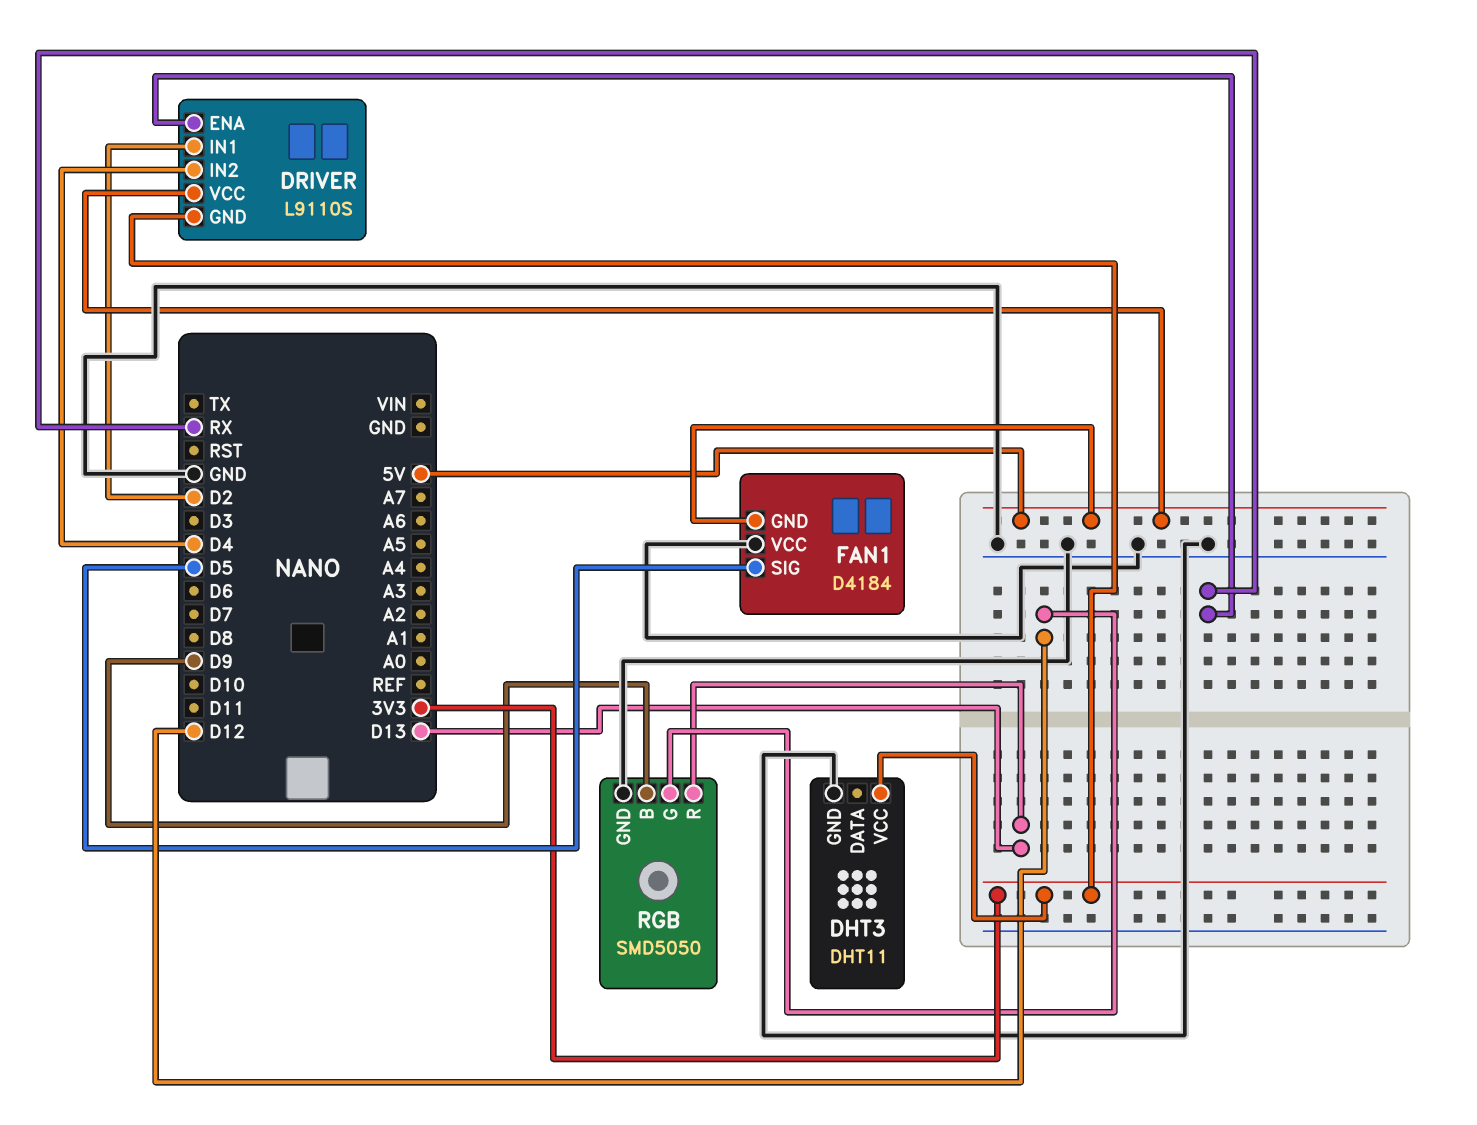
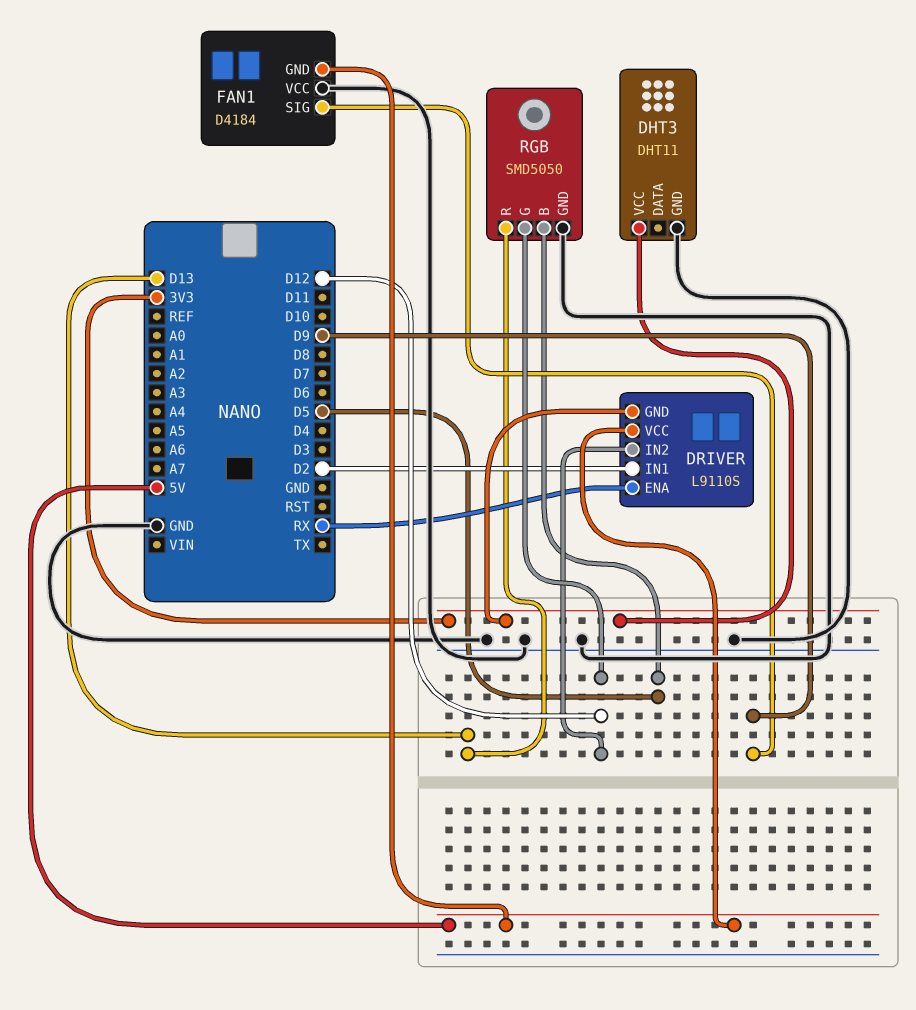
DRIVER pin IN2: D4 -> D12
FAN1 pin SIG: D5 -> D9
RGB pin B: D9 -> D5

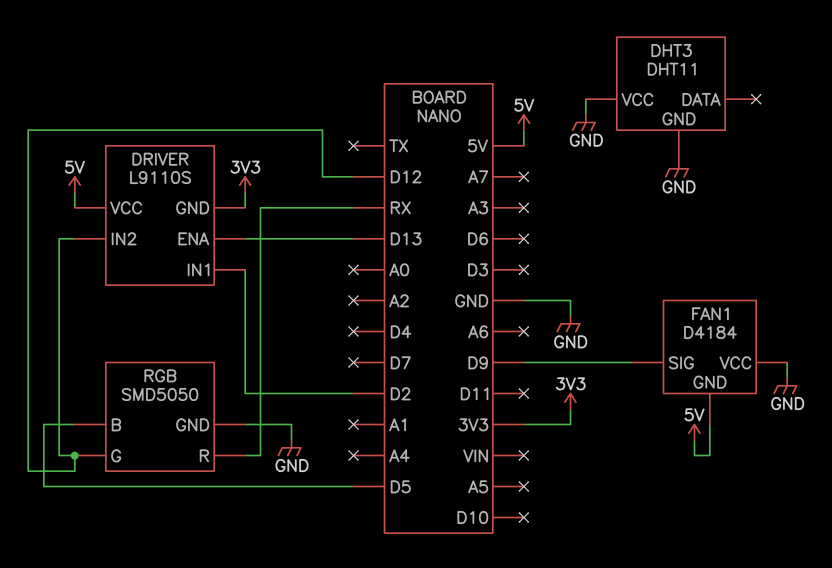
DHT3 pin VCC: 3V3 -> GND
DRIVER pin ENA: RX -> D13
RGB pin R: D13 -> RX

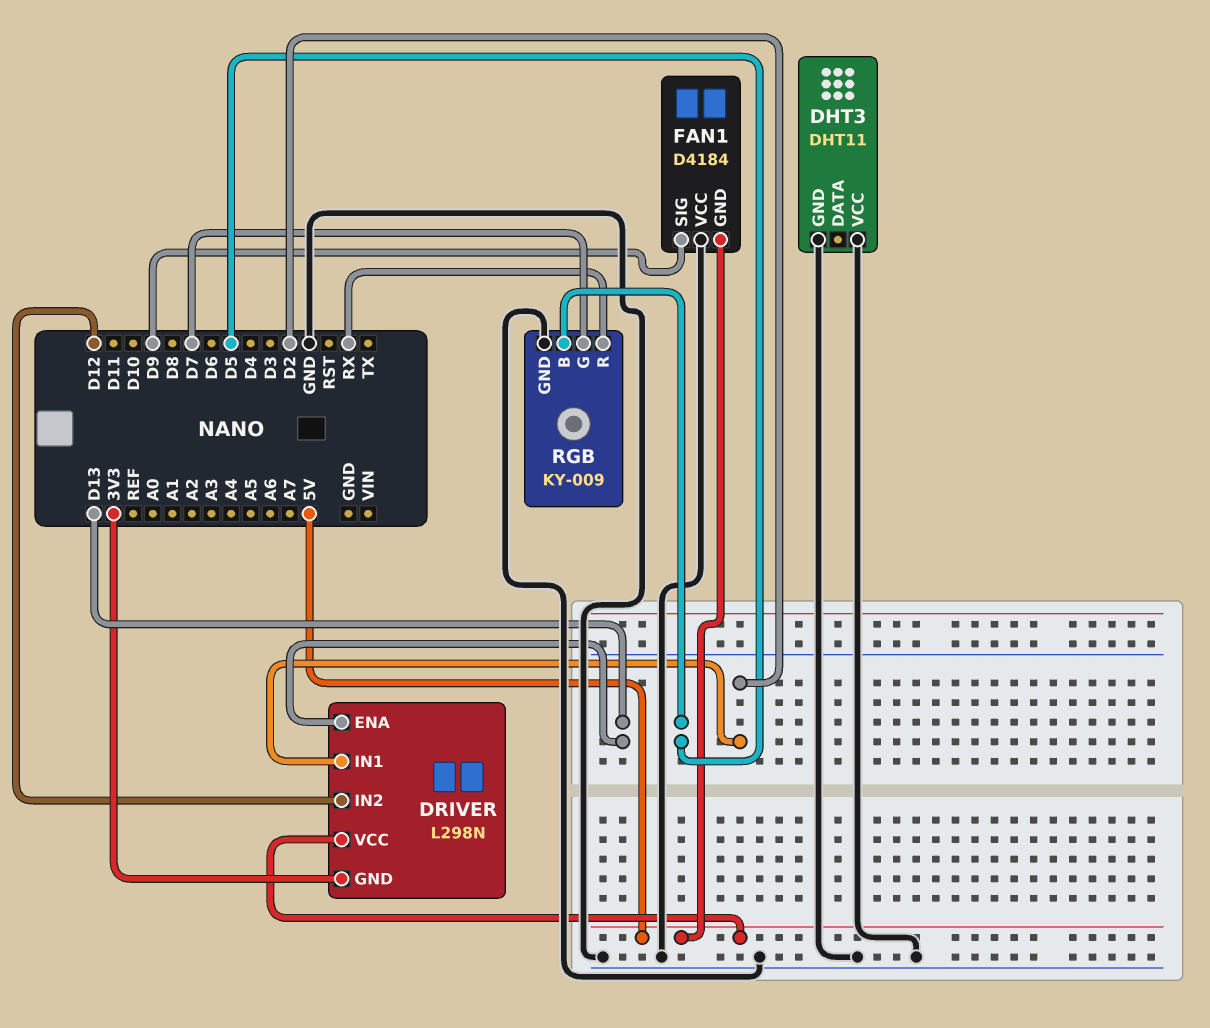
DRIVER: L9110S -> L298N
RGB: SMD5050 -> KY-009
RGB pin G: D12 -> D7

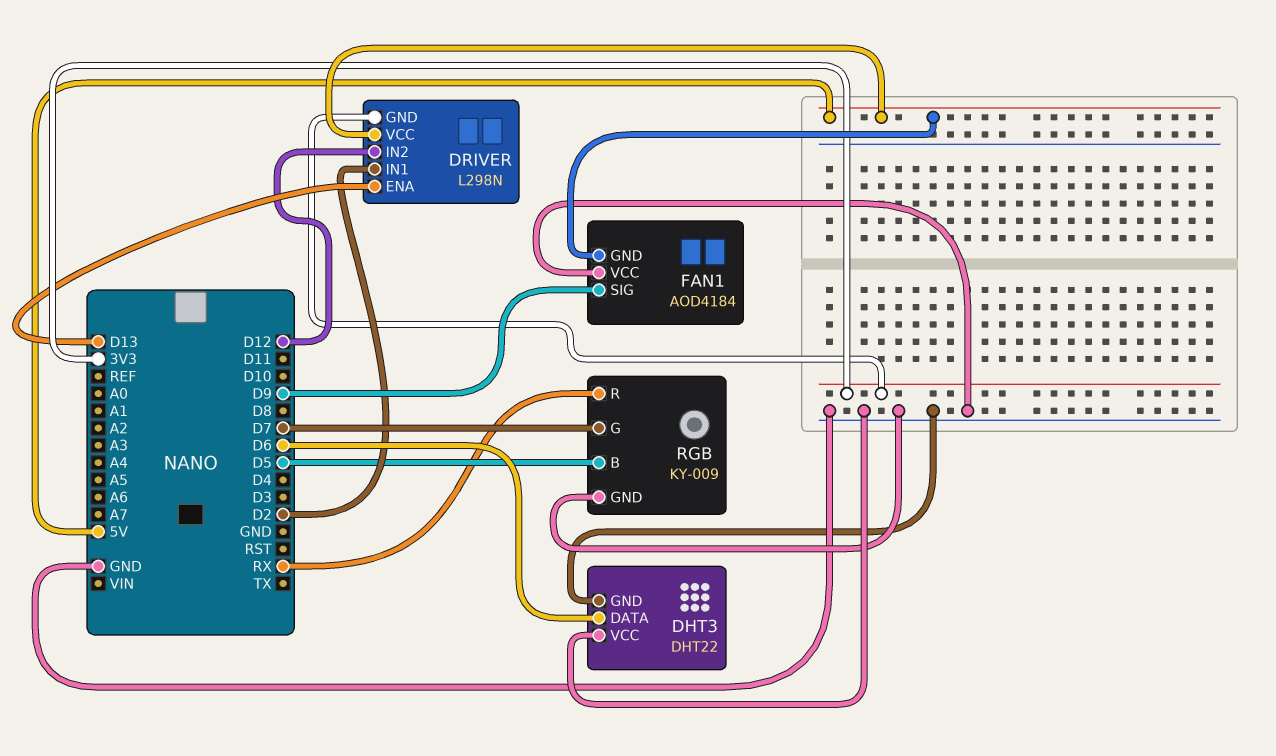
DHT3: DHT11 -> DHT22
DHT3 pin DATA: none -> D6
FAN1: D4184 -> AOD4184

